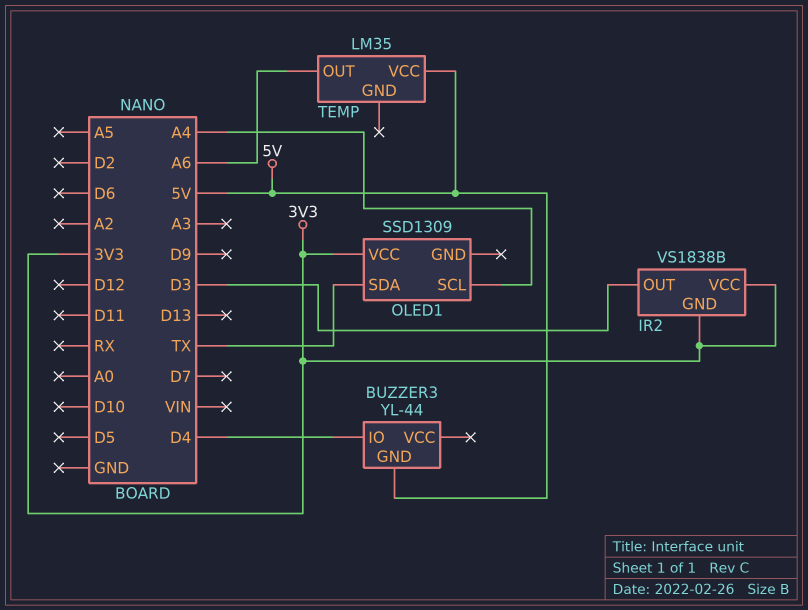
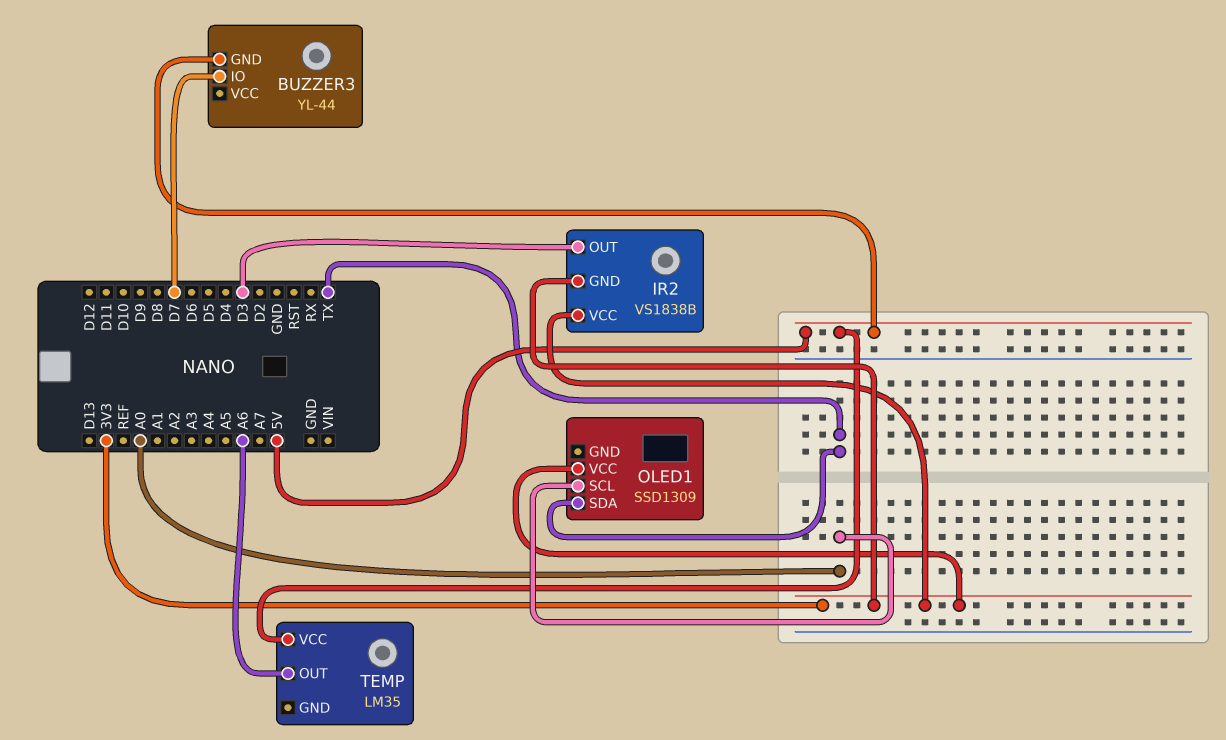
BUZZER3 pin IO: D4 -> D7
OLED1 pin SCL: A4 -> A0

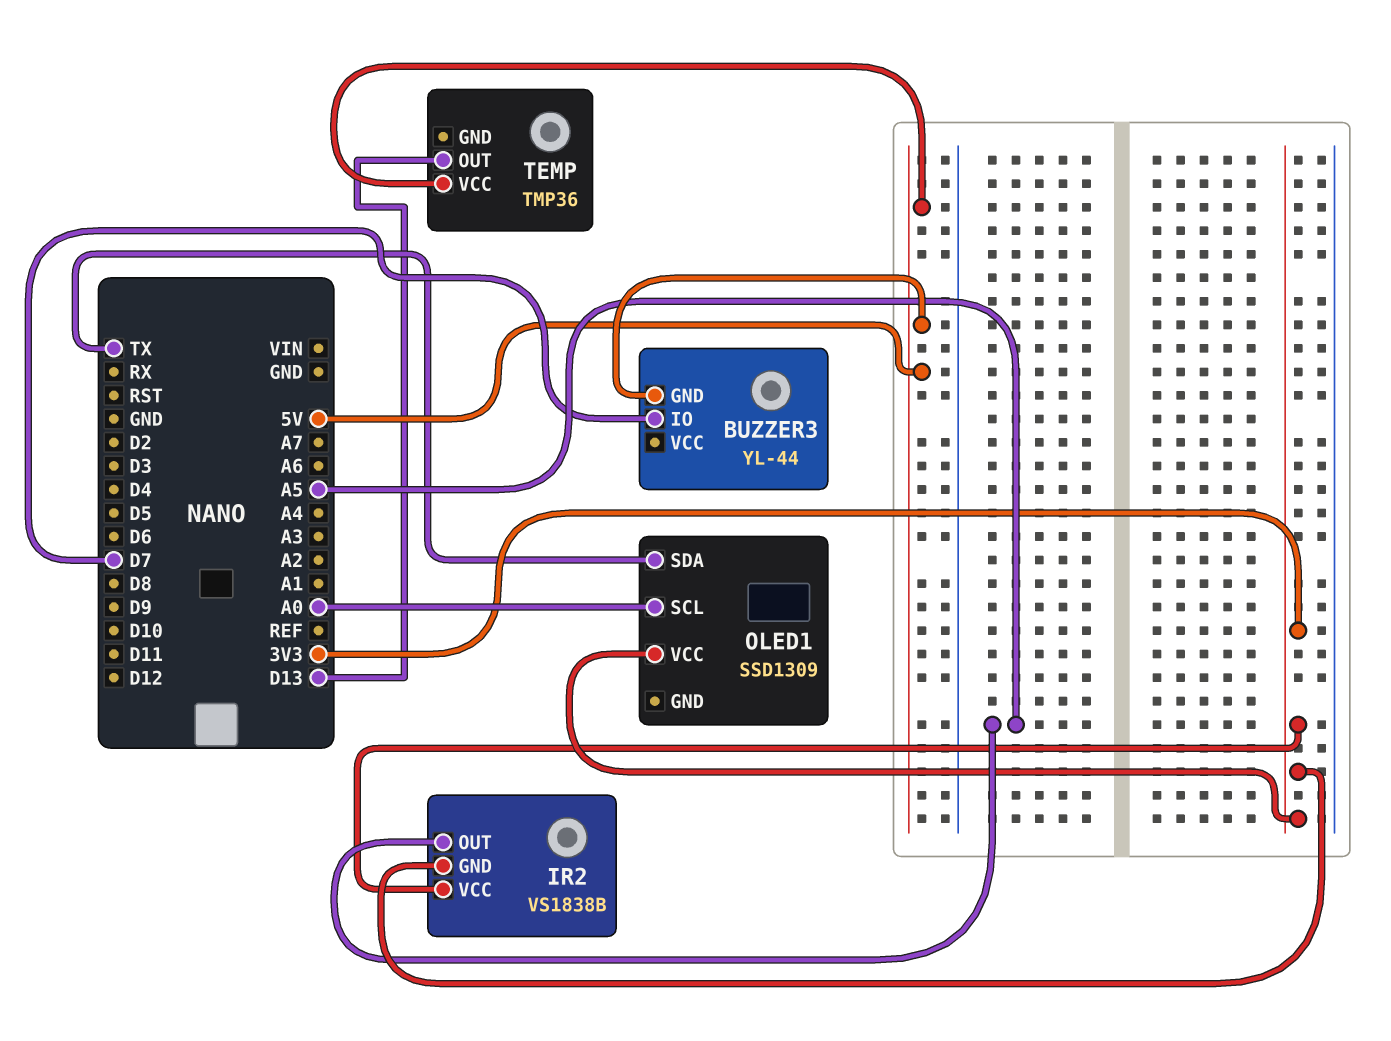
IR2 pin OUT: D3 -> A5
TEMP: LM35 -> TMP36
TEMP pin OUT: A6 -> D13

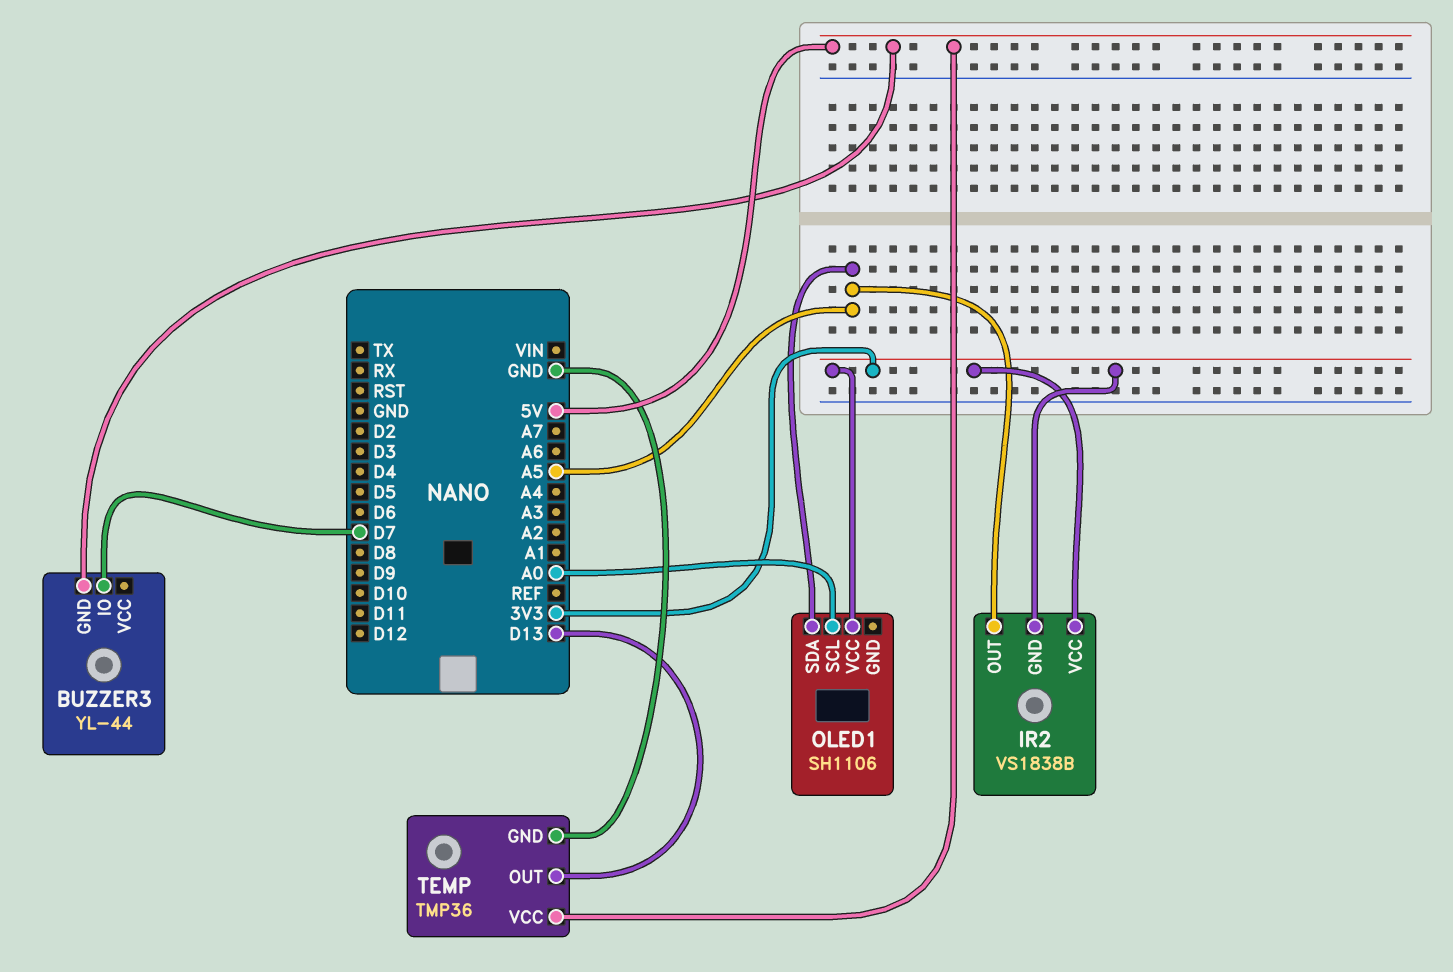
OLED1: SSD1309 -> SH1106
OLED1 pin SDA: TX -> A5
TEMP pin GND: none -> GND

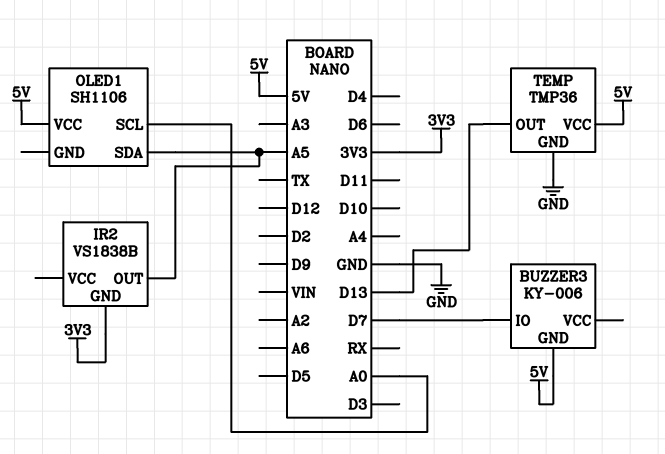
BUZZER3: YL-44 -> KY-006
IR2 pin VCC: 3V3 -> none
OLED1 pin VCC: 3V3 -> 5V

